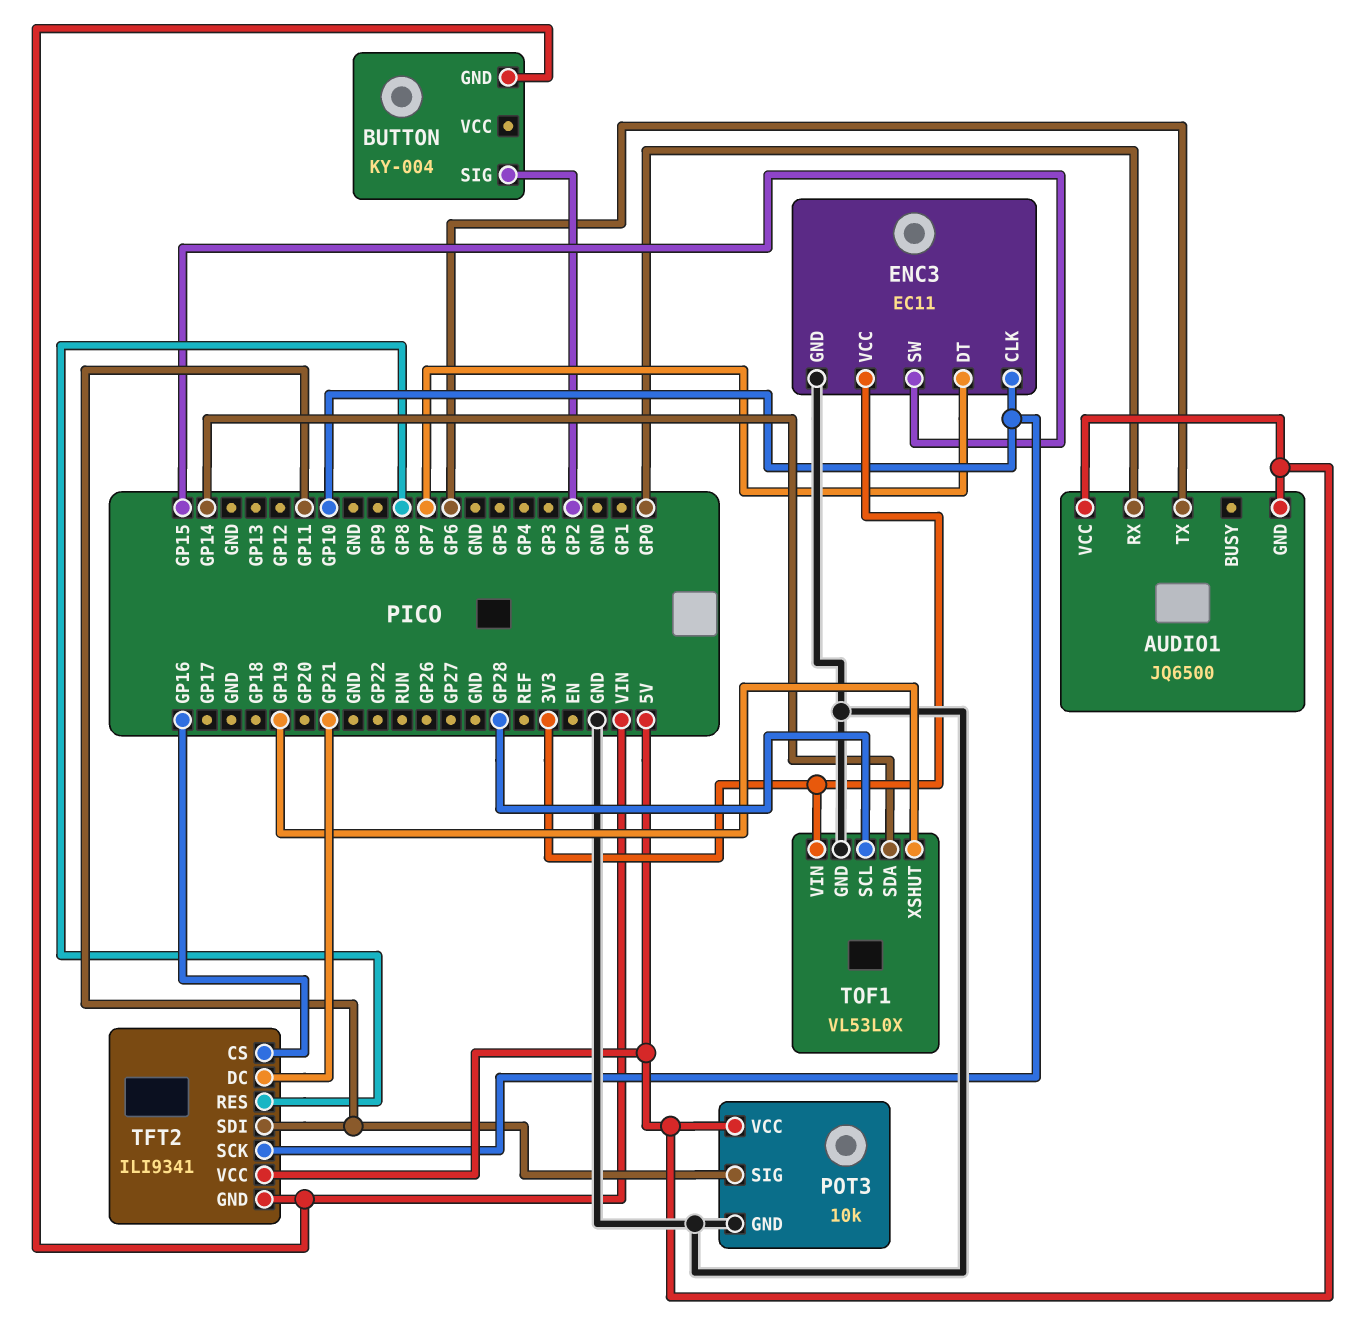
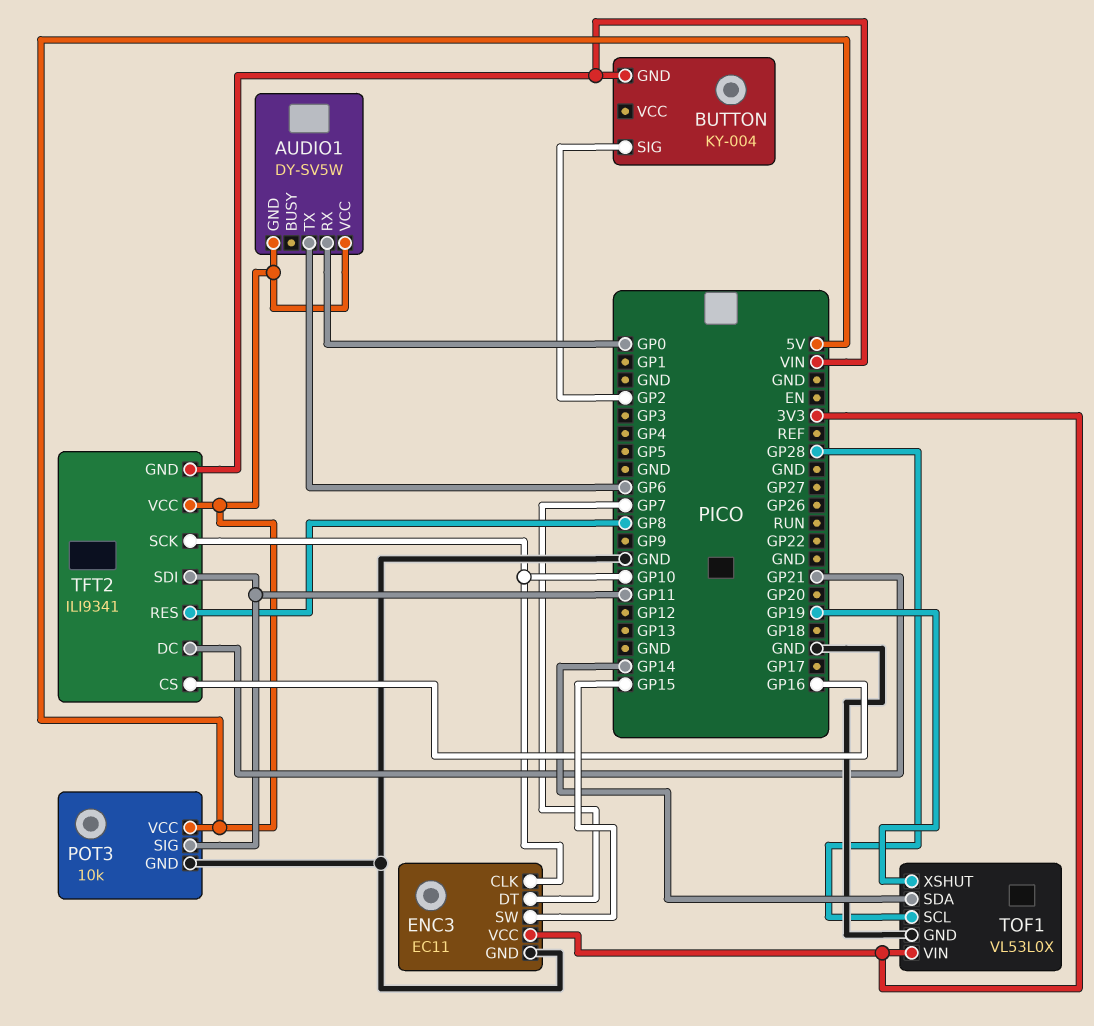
AUDIO1: JQ6500 -> DY-SV5W

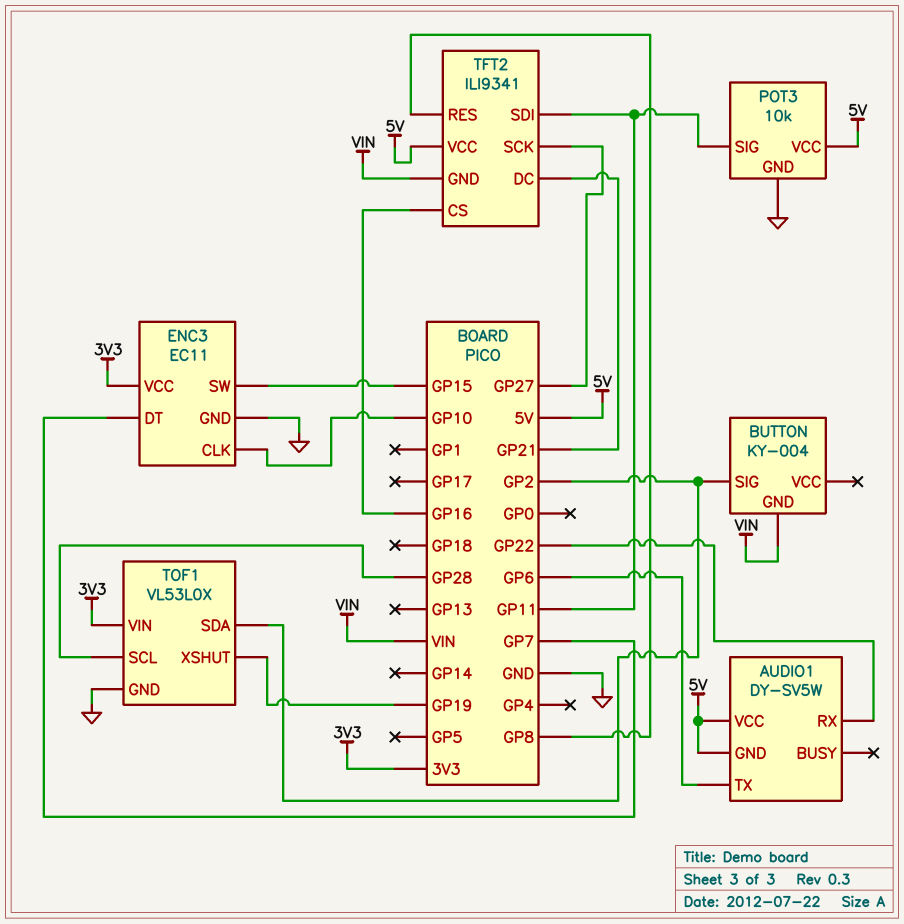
AUDIO1 pin RX: GP0 -> GP22
TFT2 pin SCK: GP10 -> GP27
TOF1 pin SDA: GP14 -> GP2

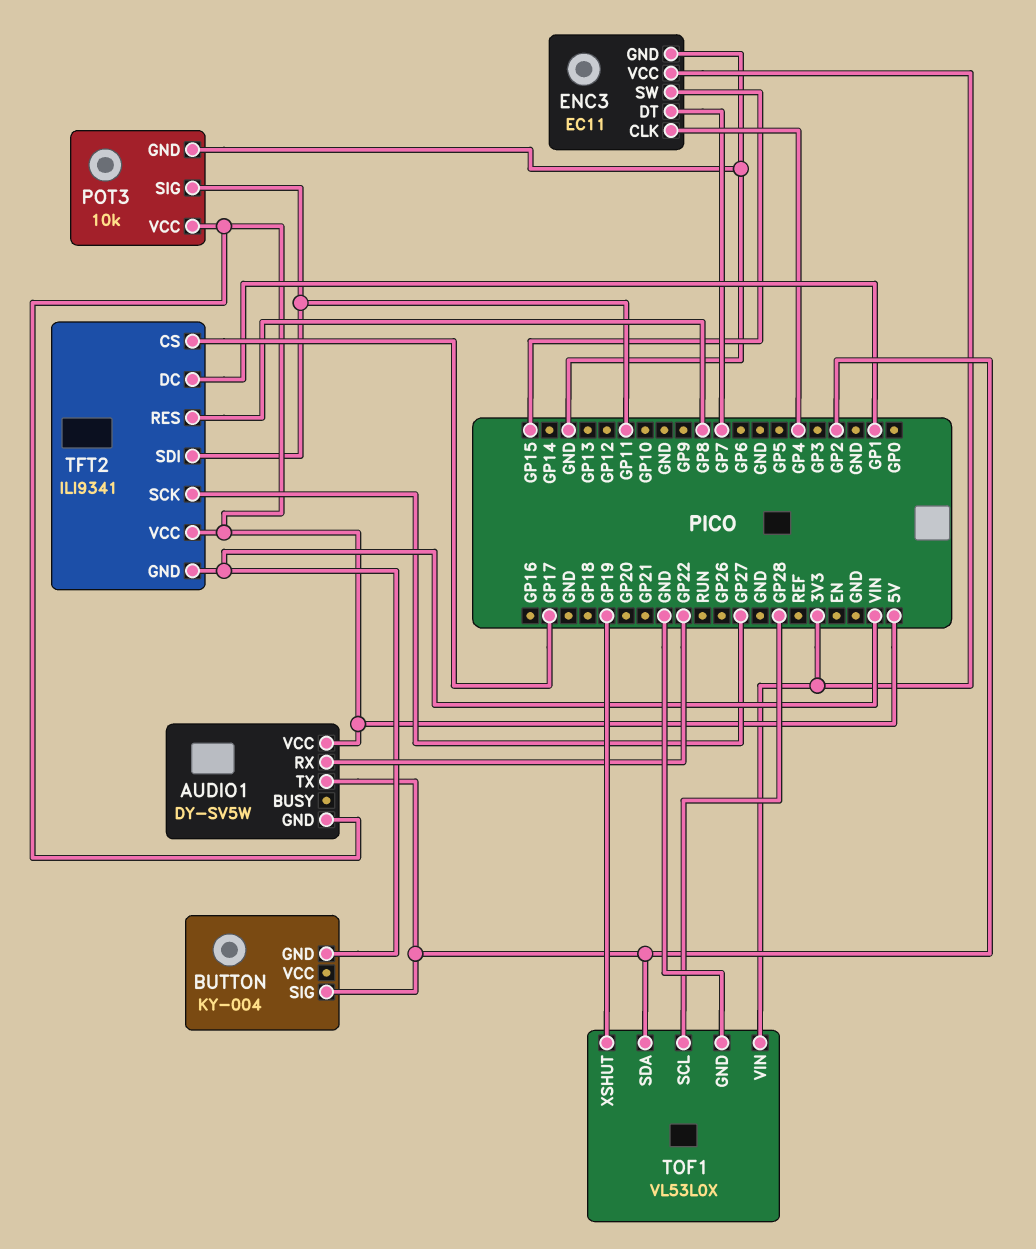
AUDIO1 pin TX: GP6 -> GP2
ENC3 pin CLK: GP10 -> GP4
TFT2 pin CS: GP16 -> GP17
TFT2 pin DC: GP21 -> GP1

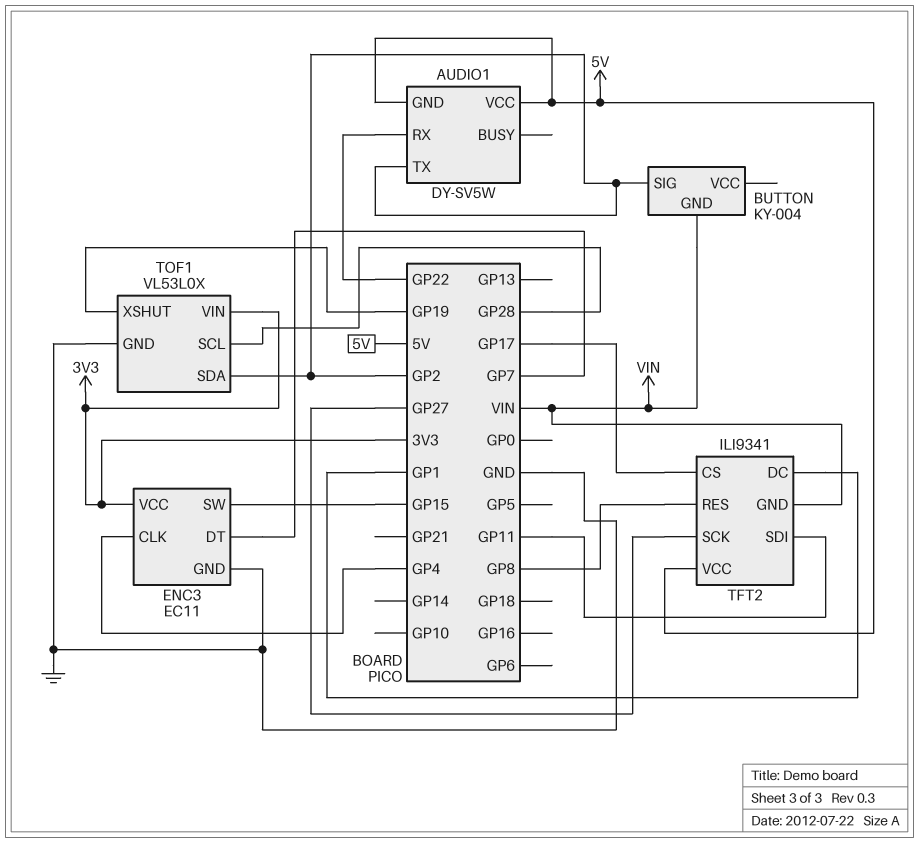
POT3: 10k -> none
POT3 pin GND: GND -> none
POT3 pin SIG: GP11 -> none
POT3 pin VCC: 5V -> none

